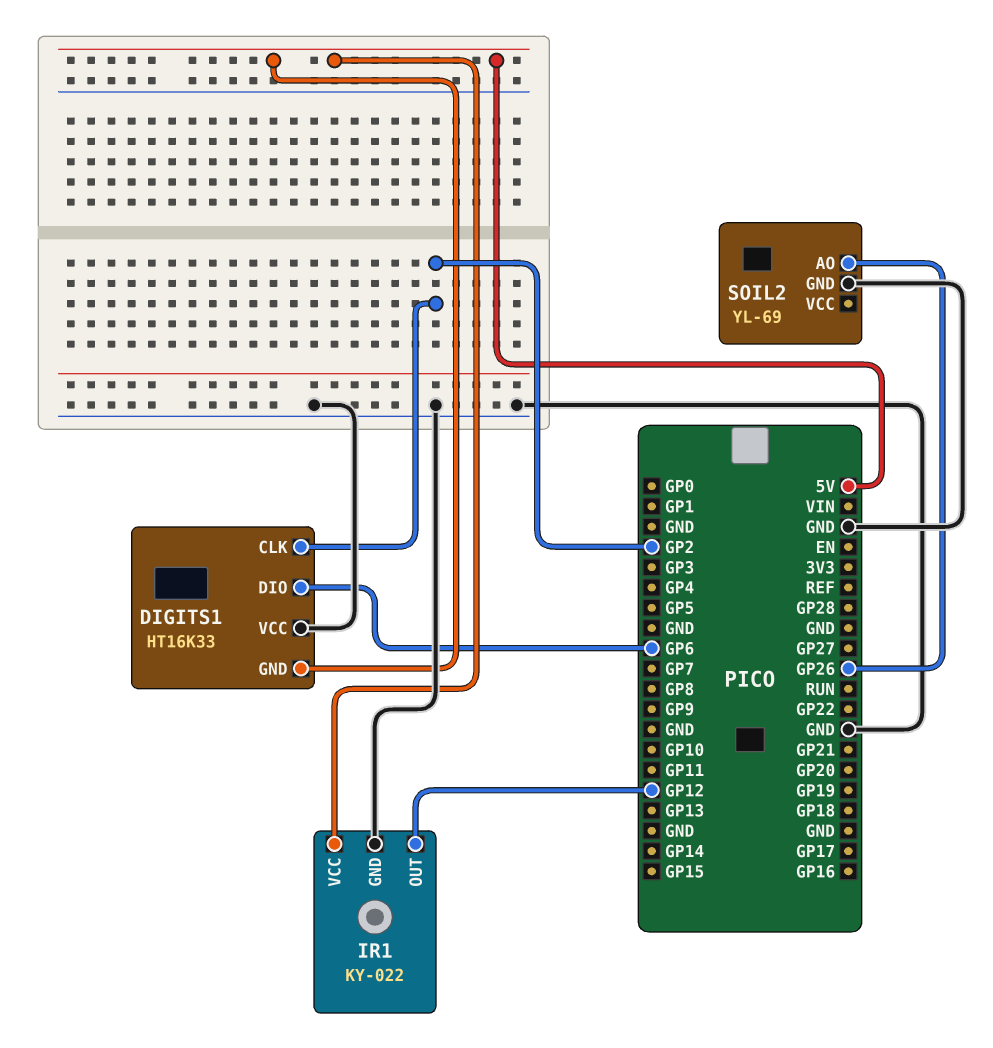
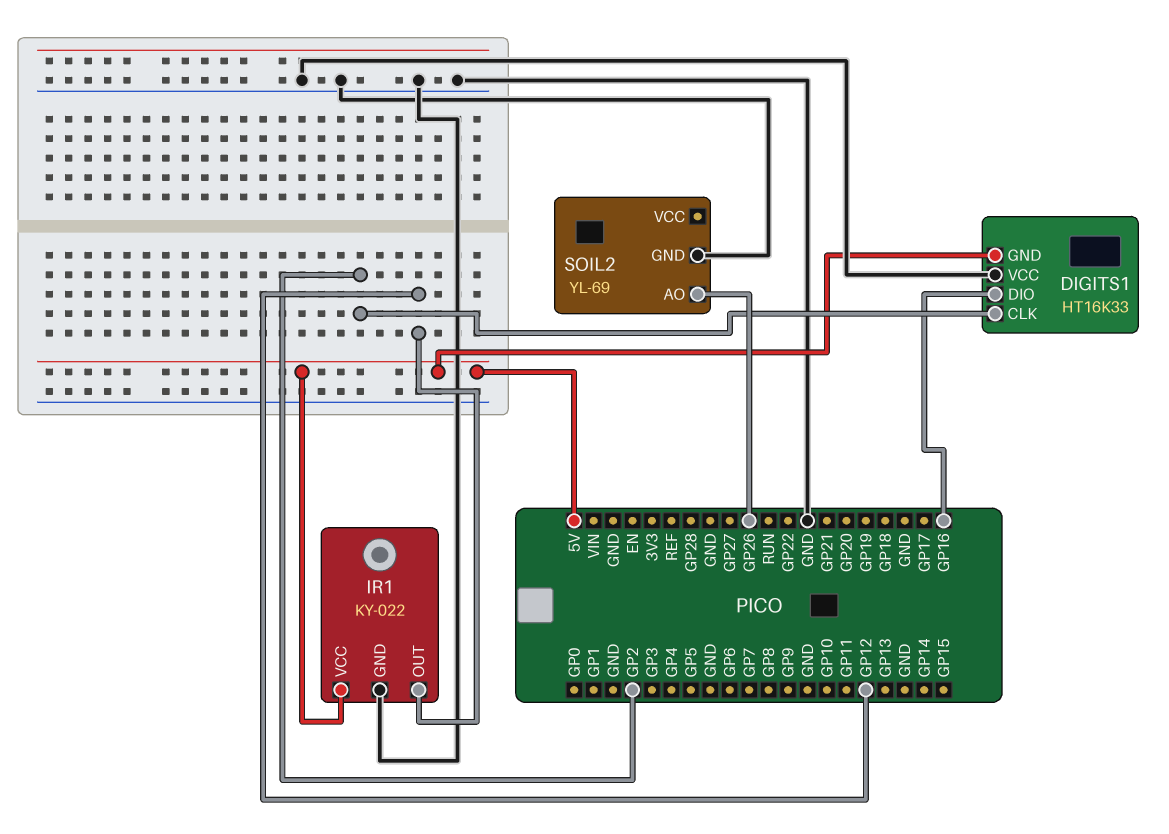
DIGITS1 pin DIO: GP6 -> GP16

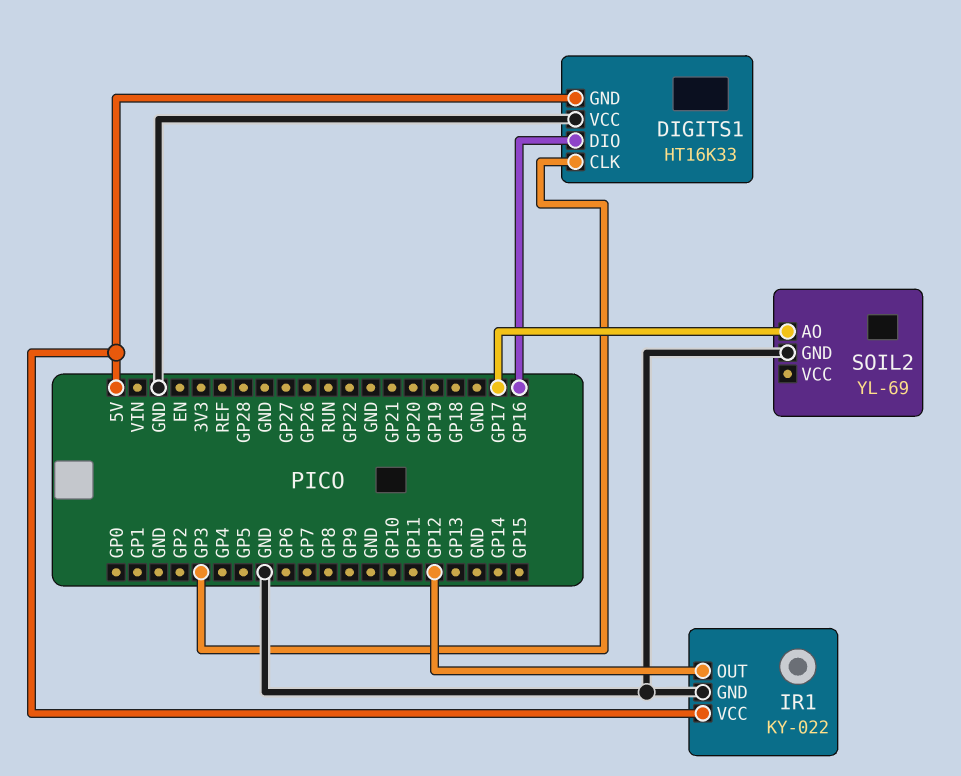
DIGITS1 pin CLK: GP2 -> GP3
SOIL2 pin AO: GP26 -> GP17

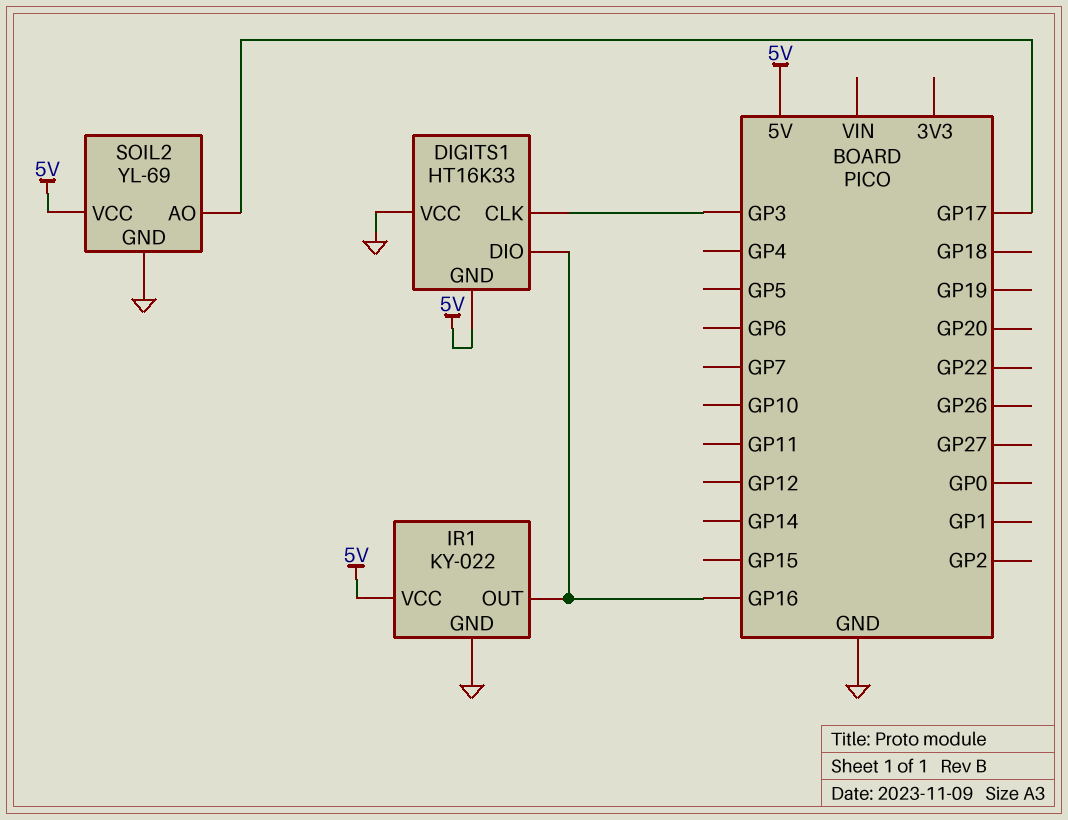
IR1 pin OUT: GP12 -> GP16
SOIL2 pin VCC: none -> 5V

